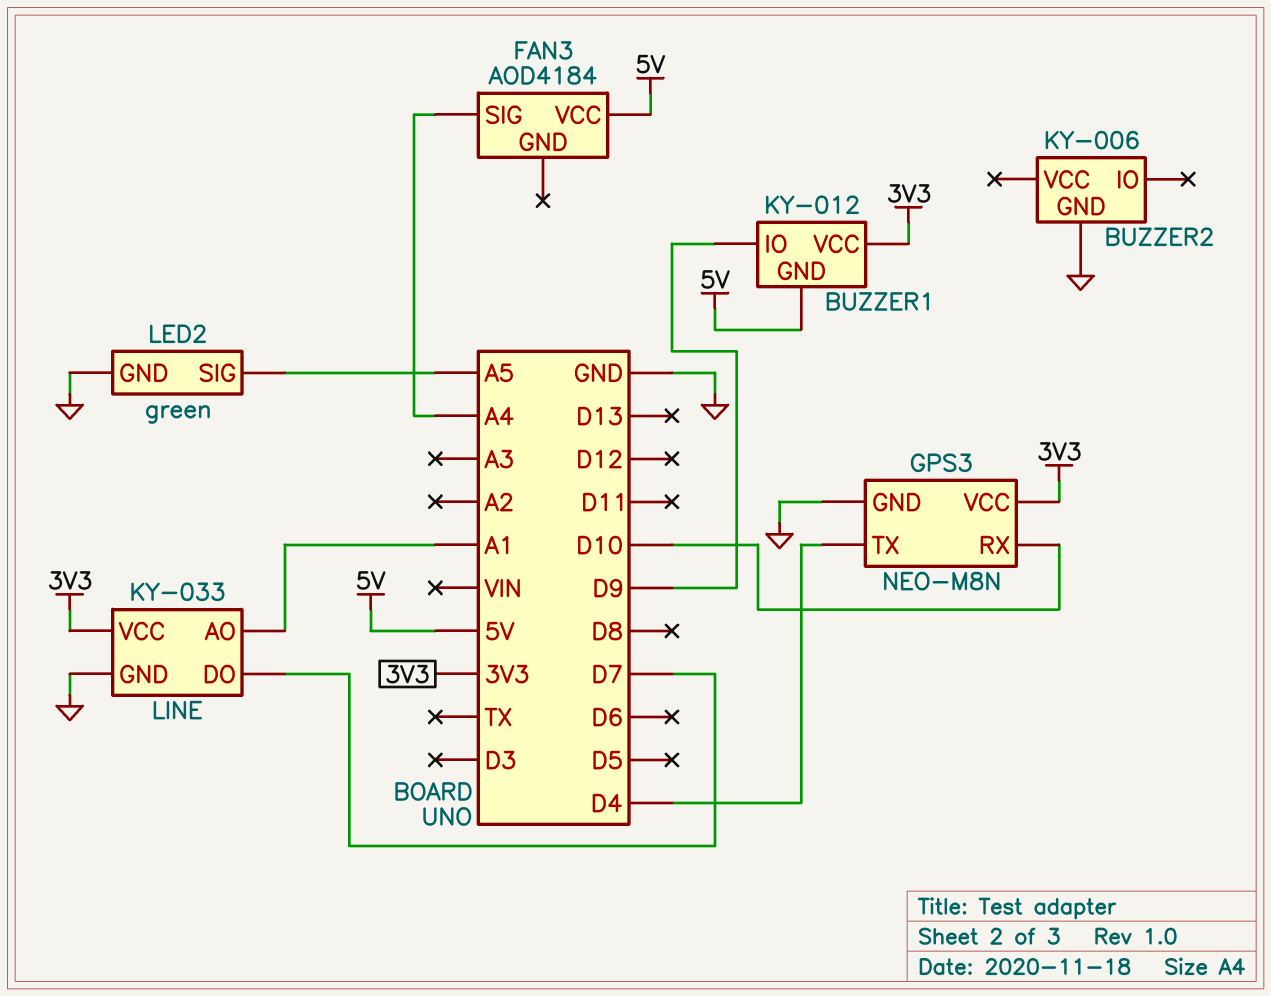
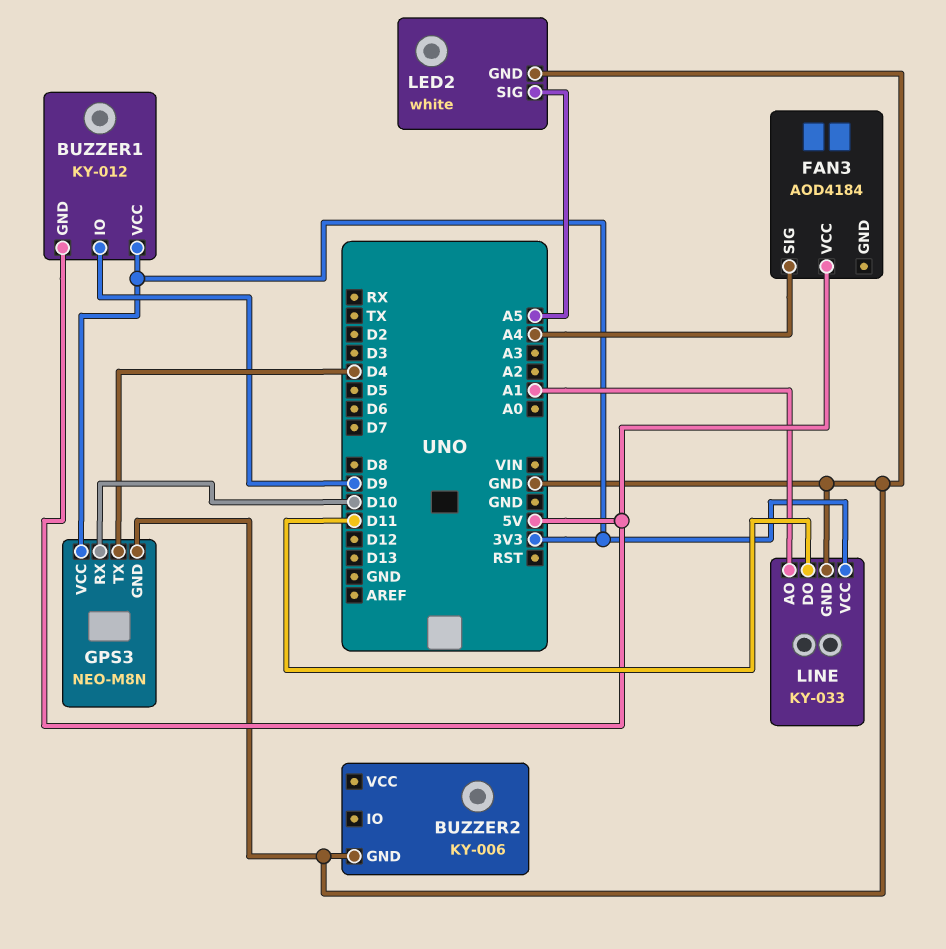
LED2: green -> white
LINE pin DO: D7 -> D11

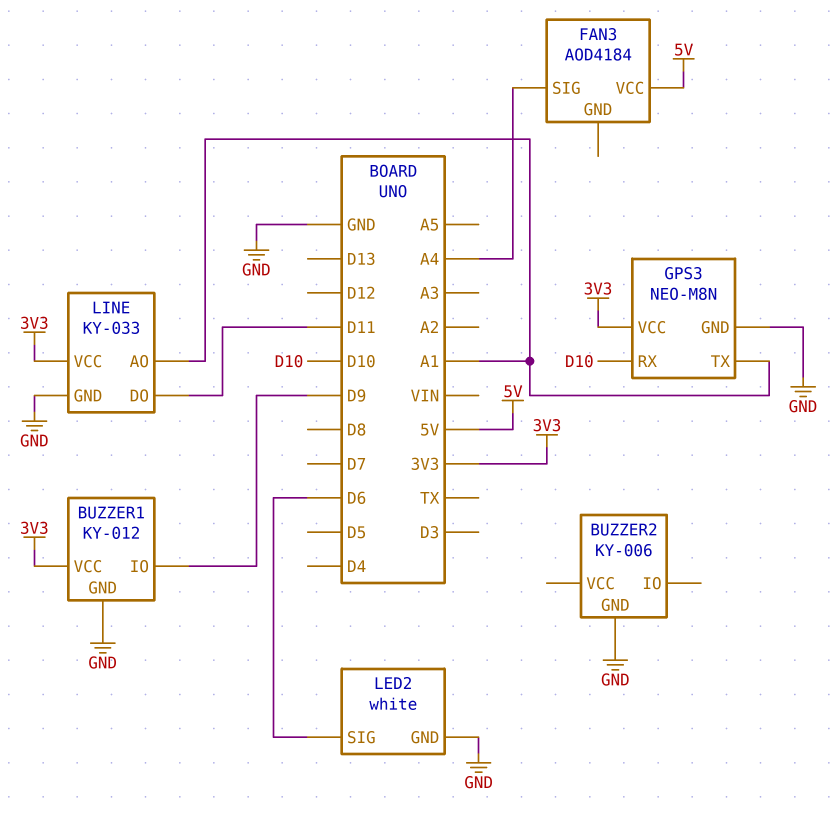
BUZZER1 pin GND: 5V -> GND
GPS3 pin TX: D4 -> A1
LED2 pin SIG: A5 -> D6

